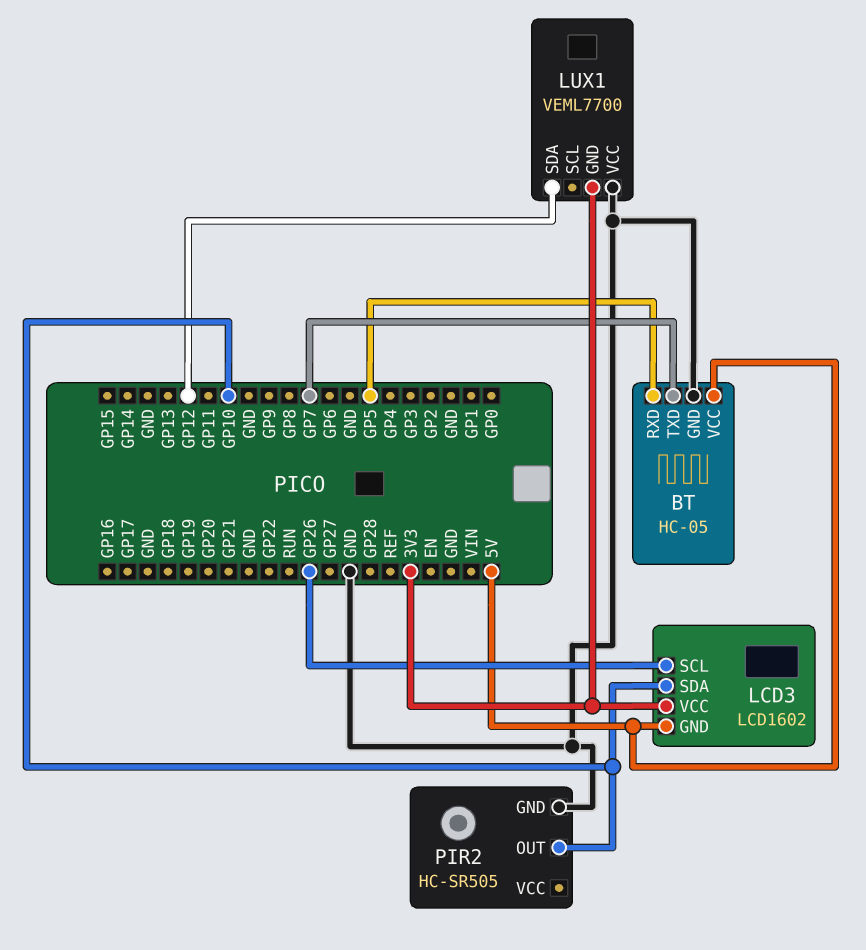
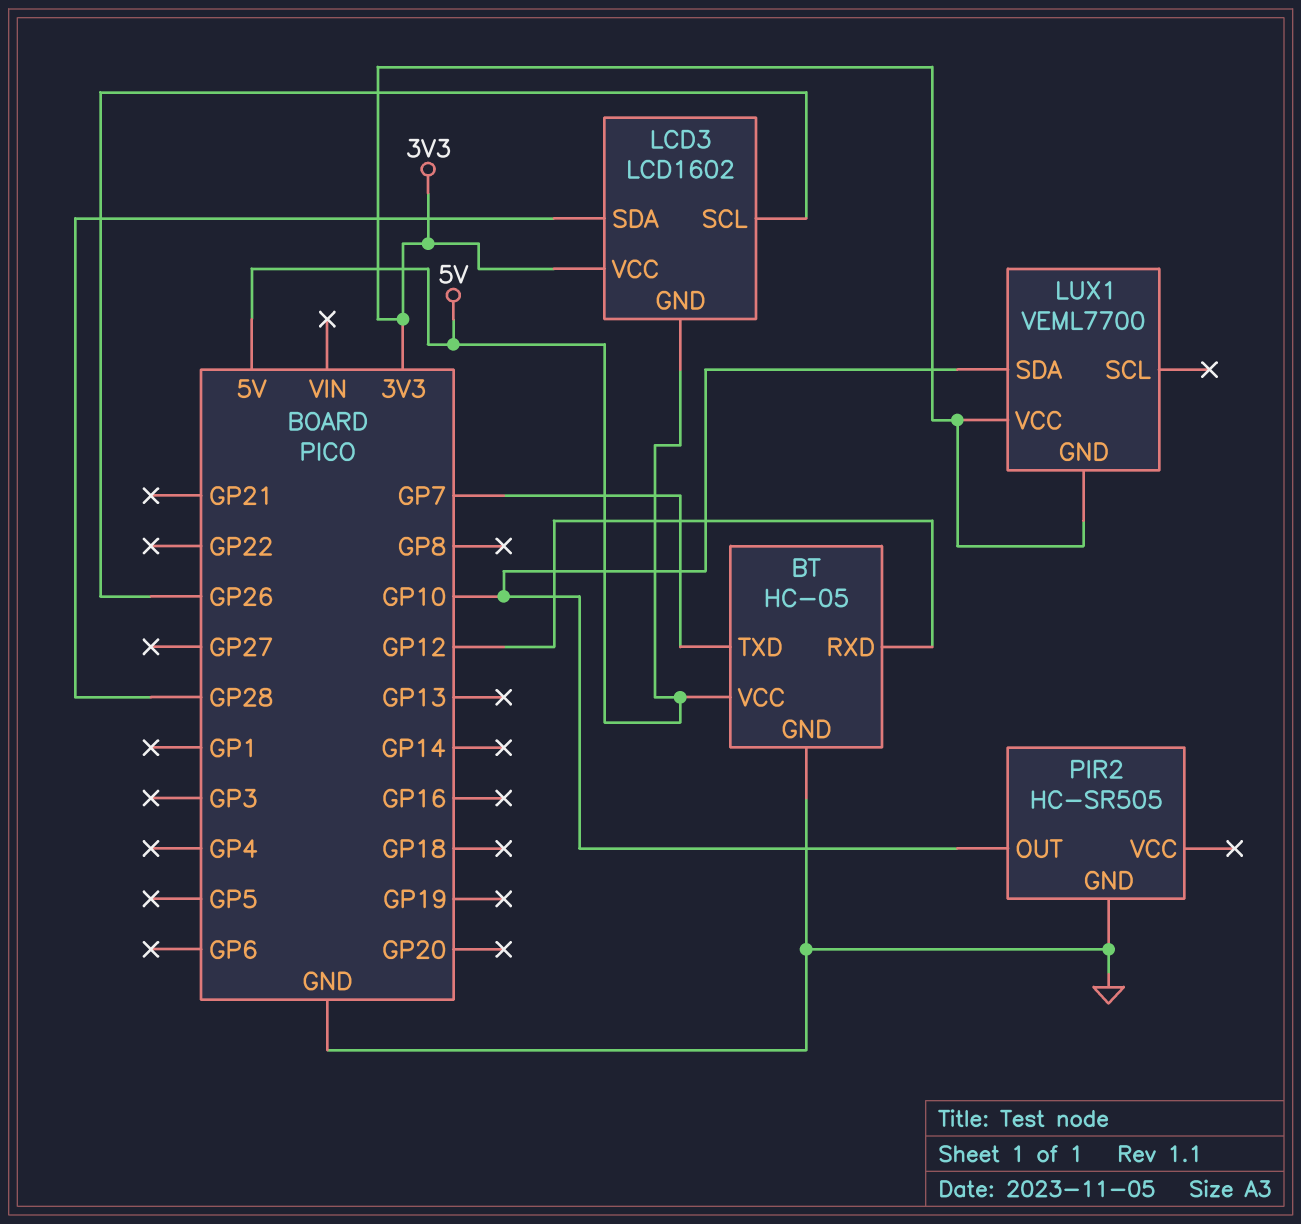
BT pin RXD: GP5 -> GP12
LCD3 pin SDA: GP10 -> GP28
LUX1 pin SDA: GP12 -> GP10
LUX1 pin VCC: GND -> 3V3

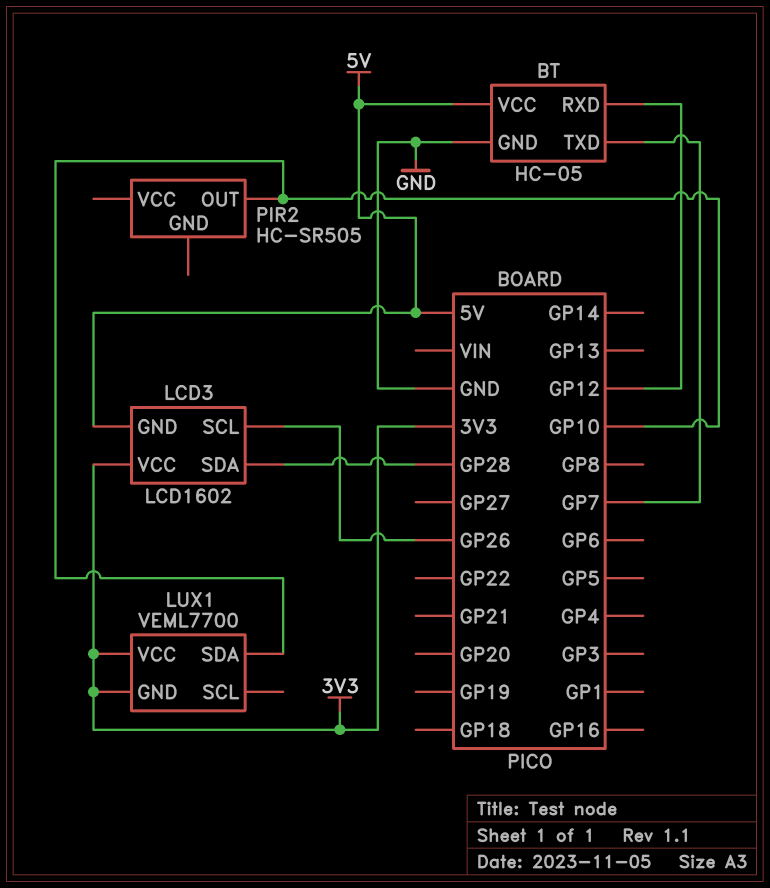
PIR2 pin GND: GND -> none

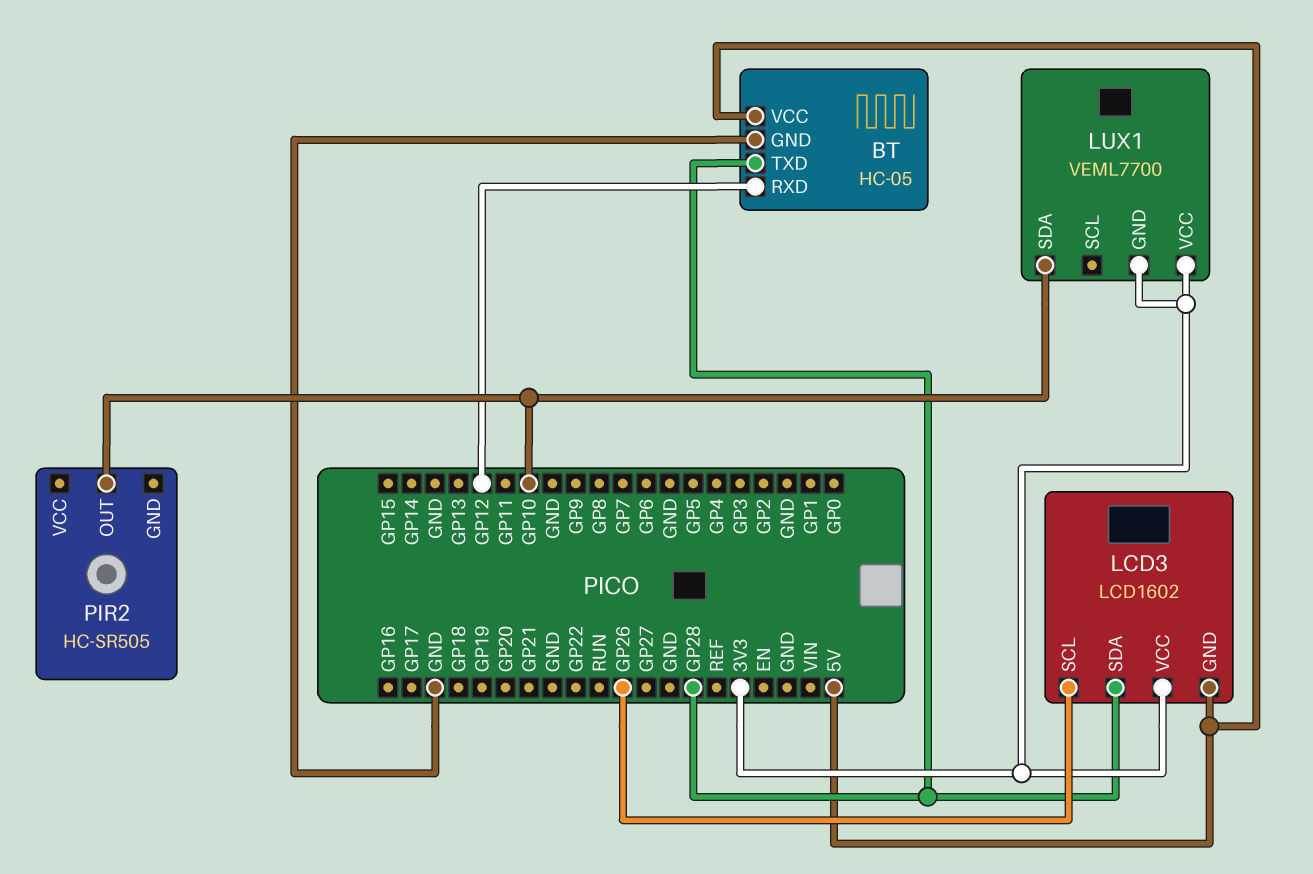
BT pin TXD: GP7 -> GP28

